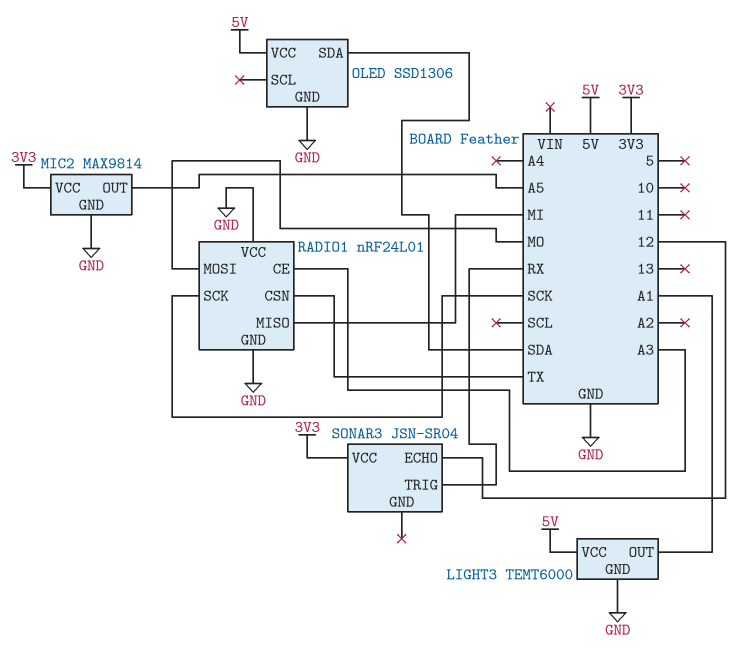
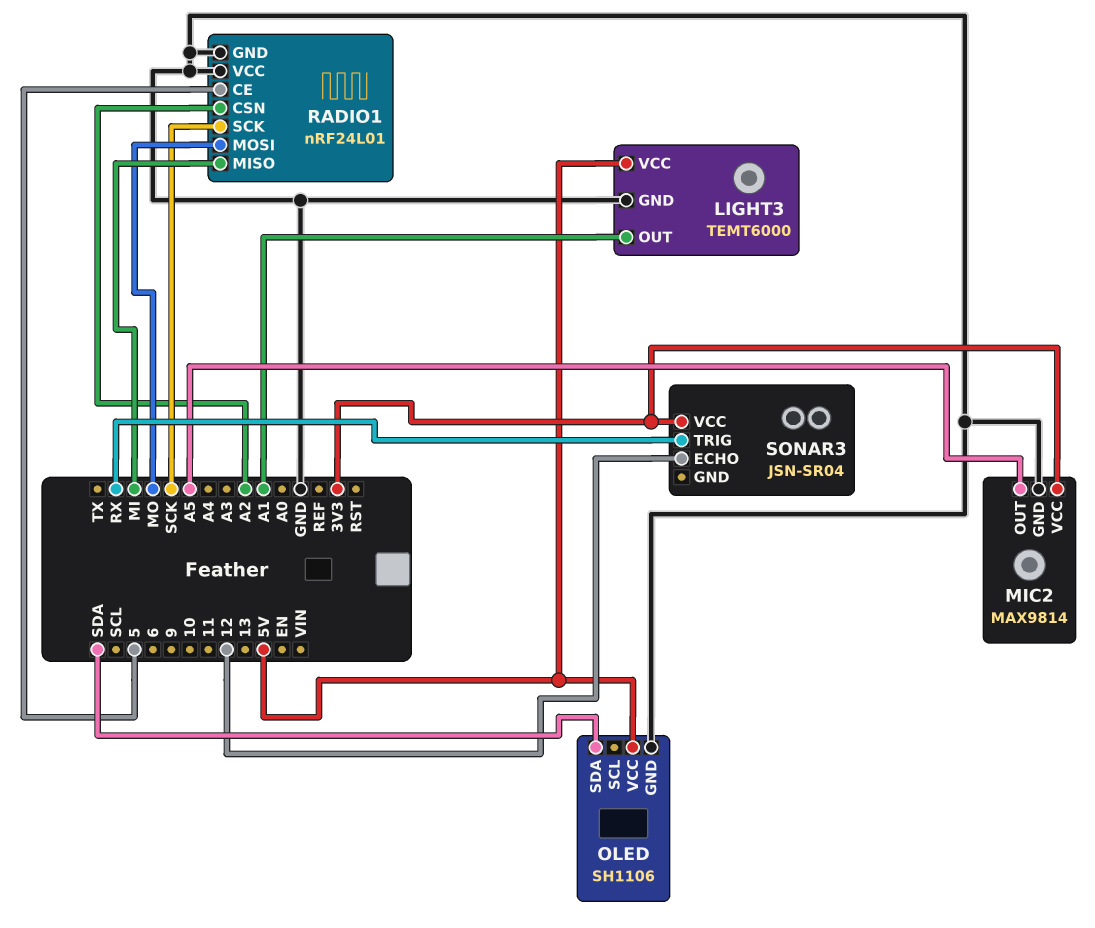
OLED: SSD1306 -> SH1106
RADIO1 pin CE: A3 -> 5
RADIO1 pin CSN: TX -> A2

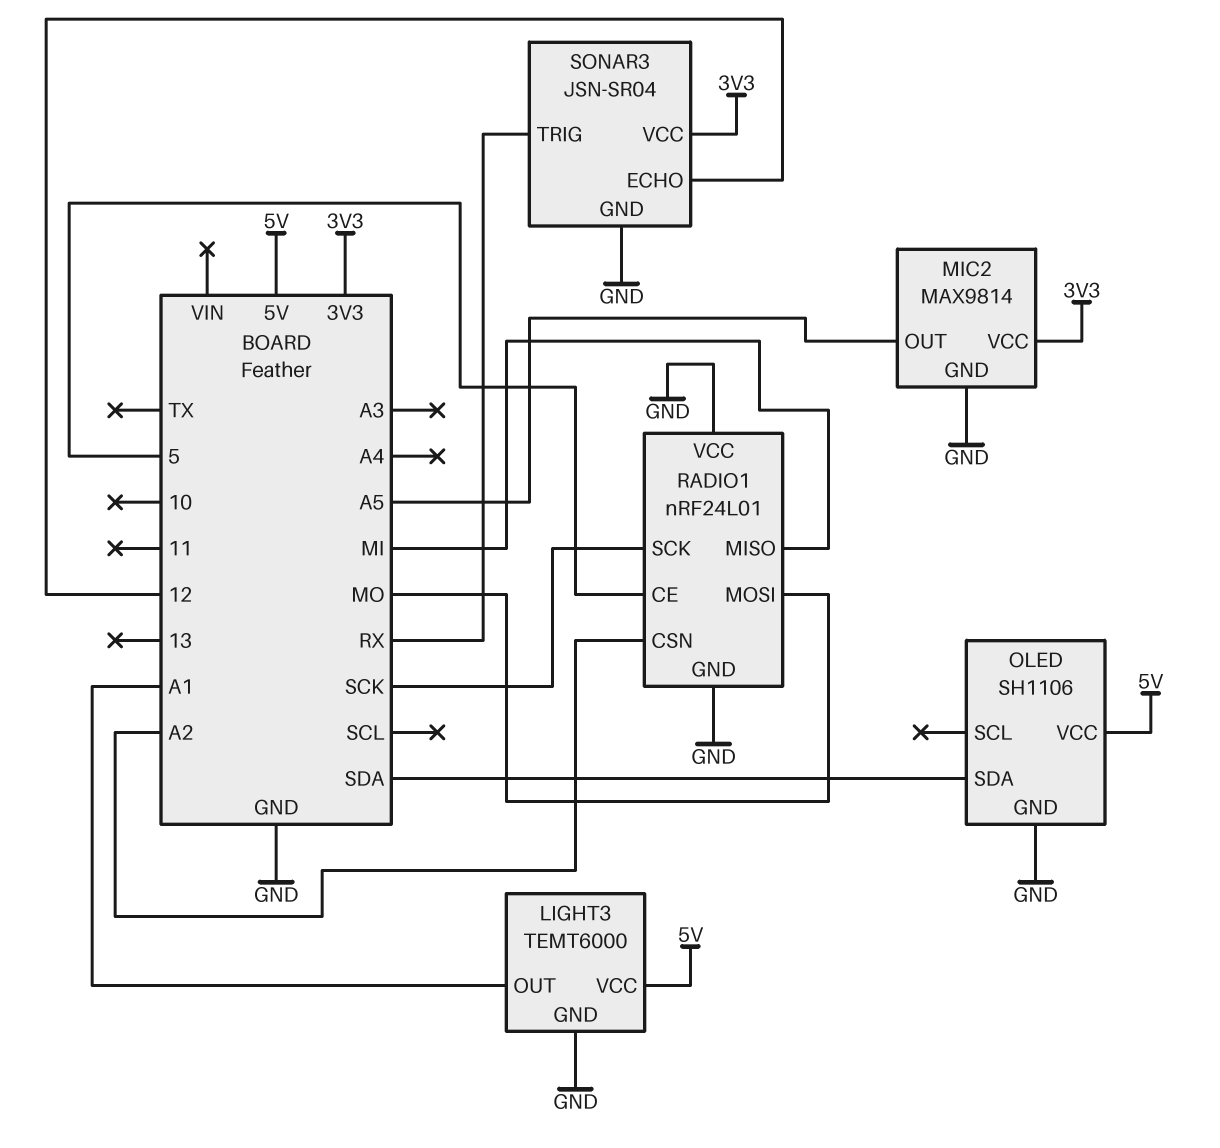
SONAR3 pin GND: none -> GND

